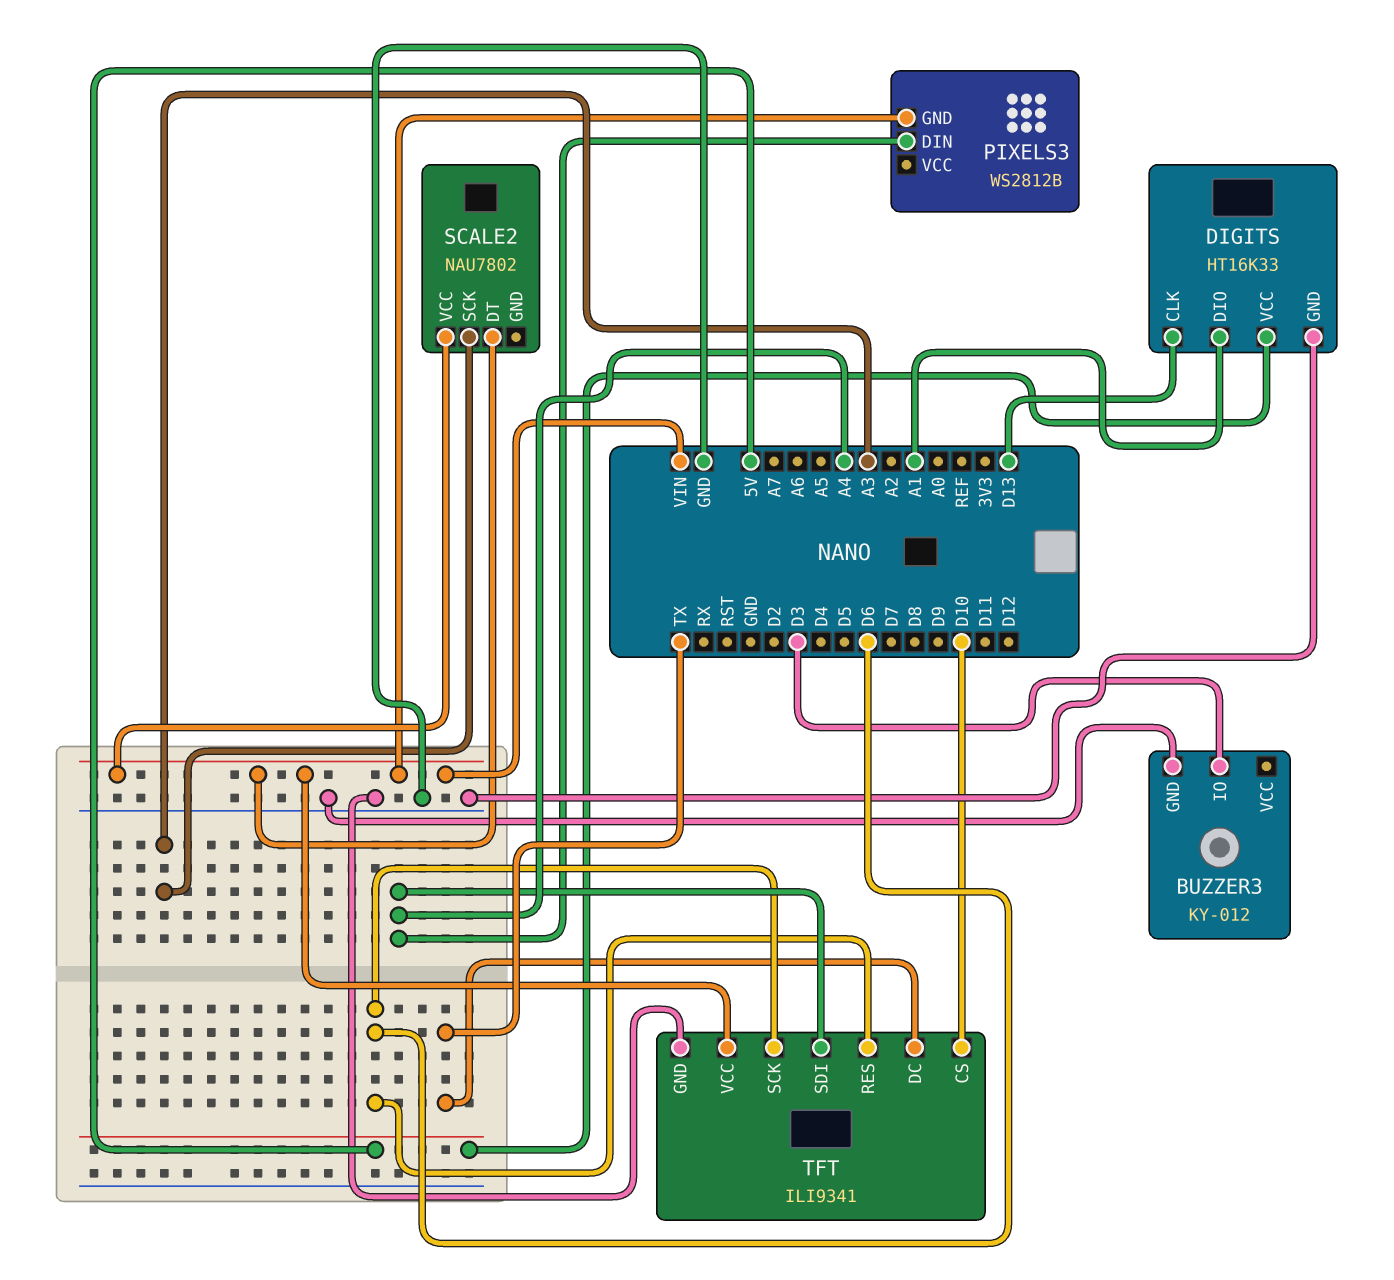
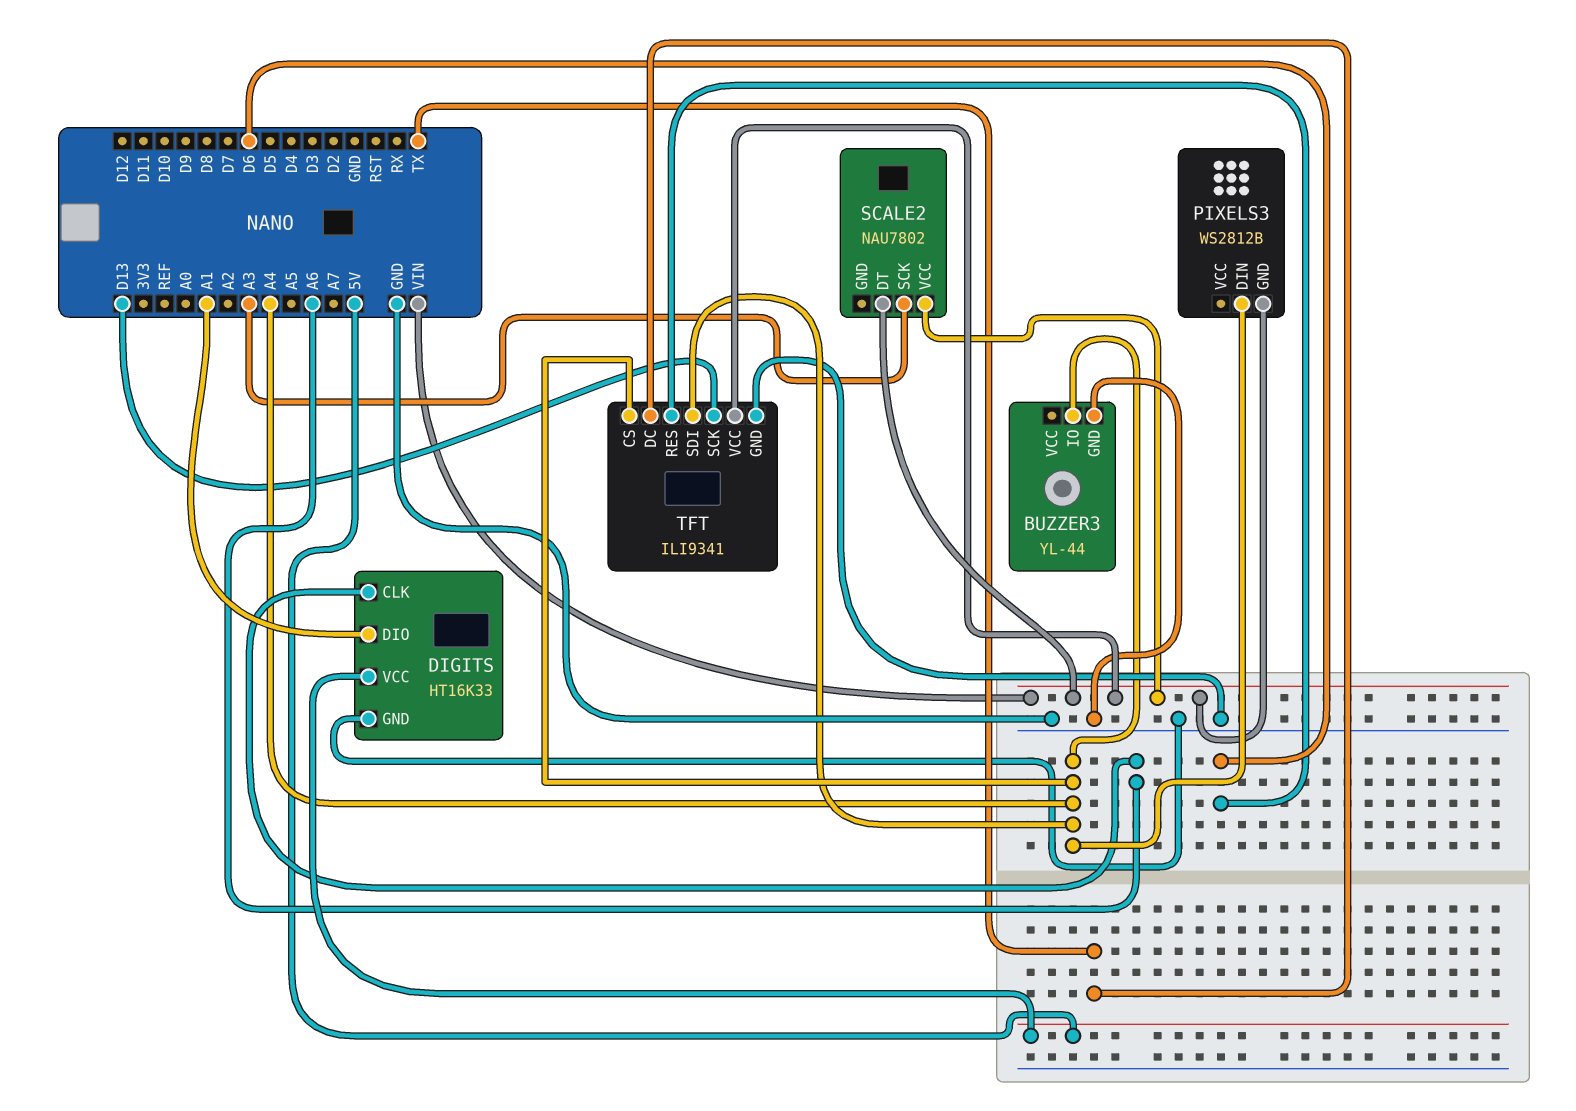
BUZZER3: KY-012 -> YL-44
BUZZER3 pin IO: D3 -> A4
DIGITS pin CLK: D13 -> A6
TFT pin CS: D10 -> A4
TFT pin SCK: D6 -> D13

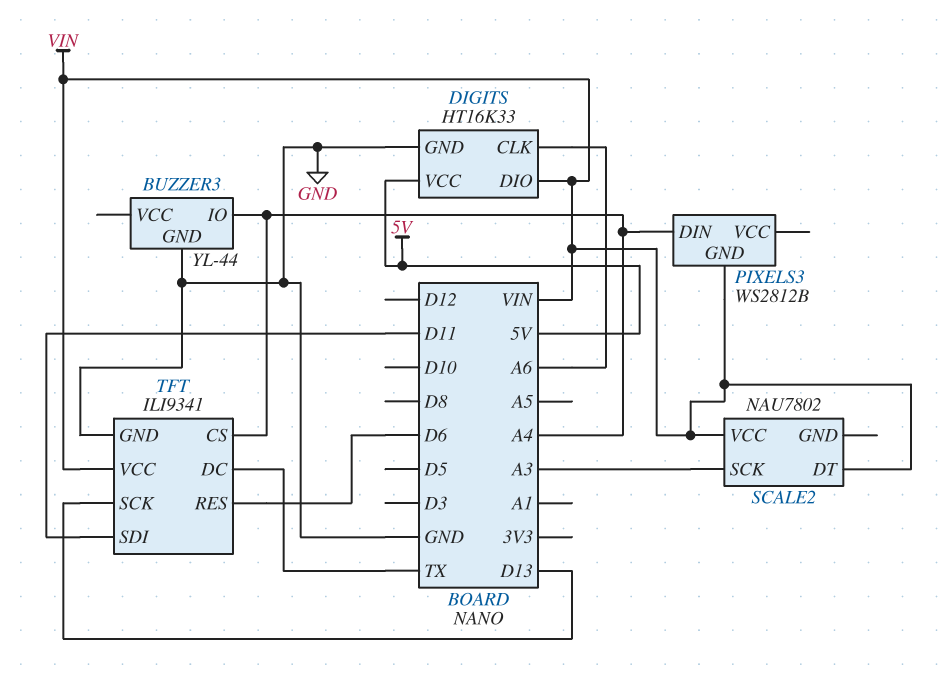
DIGITS pin DIO: A1 -> VIN
TFT pin SDI: A4 -> D11

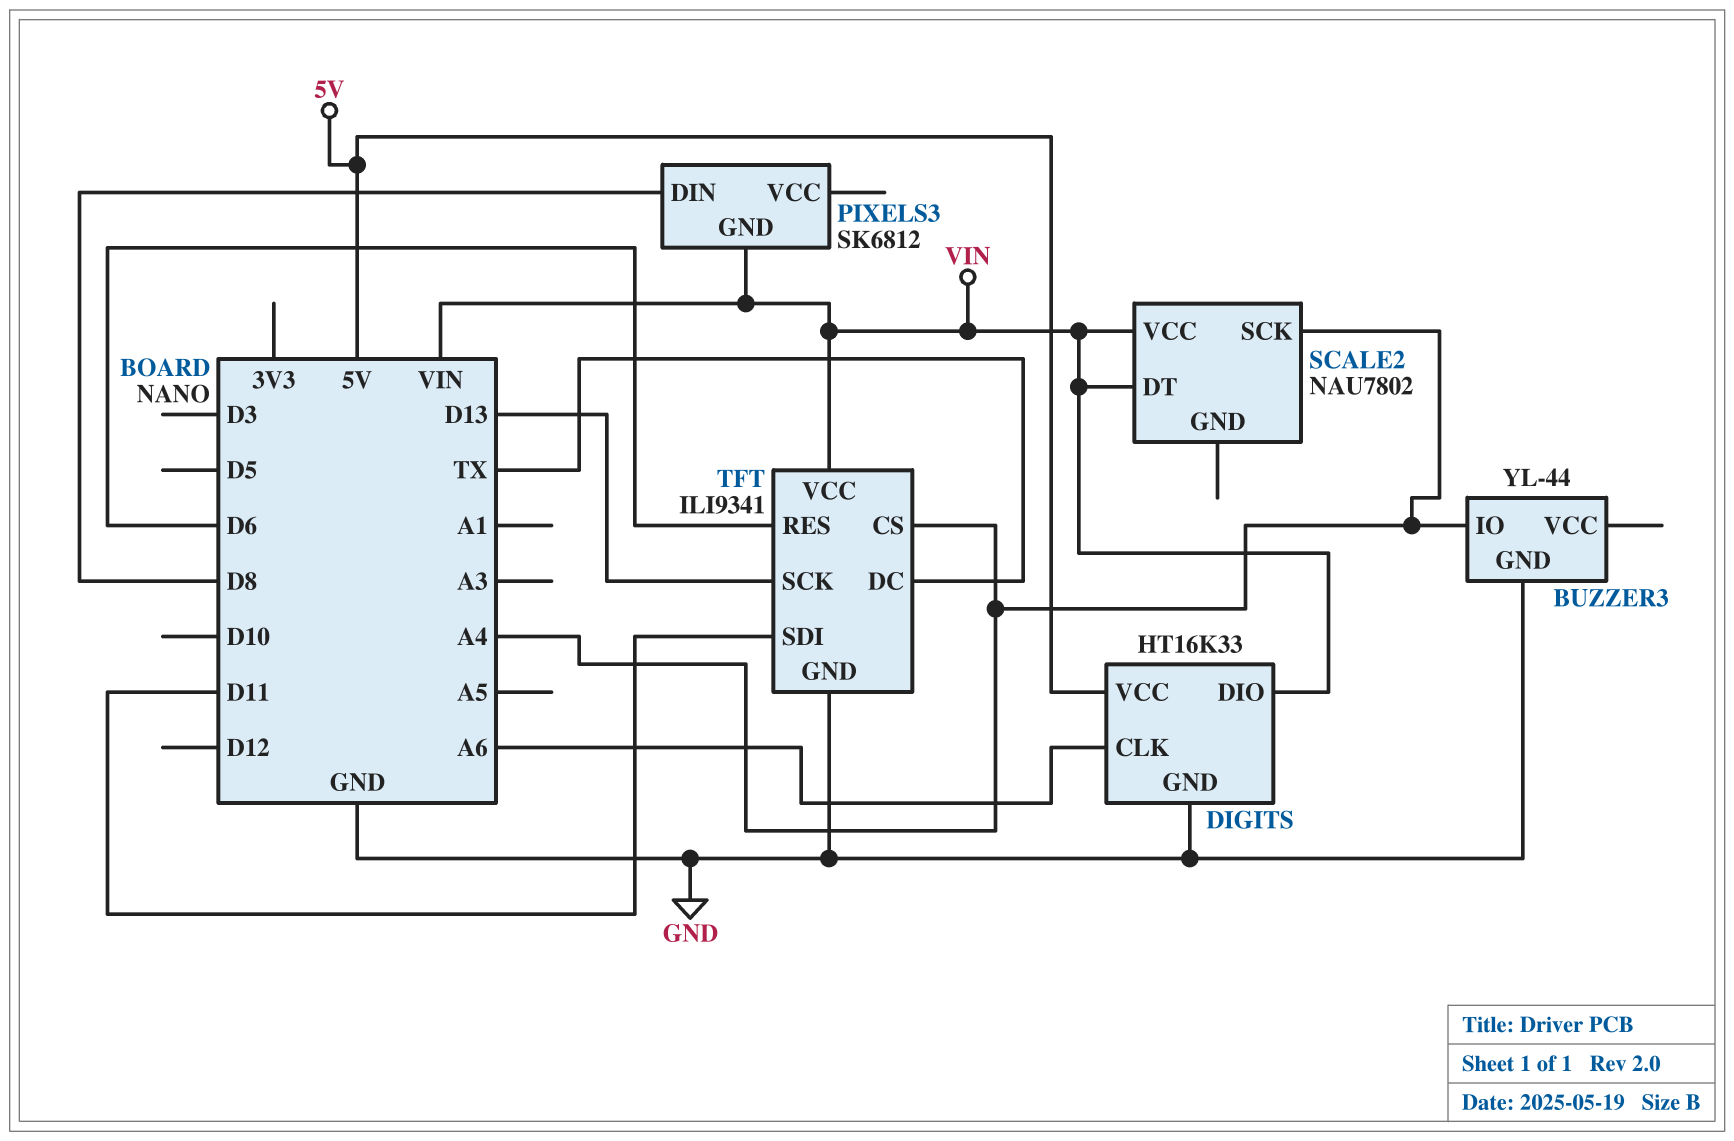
PIXELS3: WS2812B -> SK6812
PIXELS3 pin DIN: A4 -> D8
SCALE2 pin SCK: A3 -> A4

